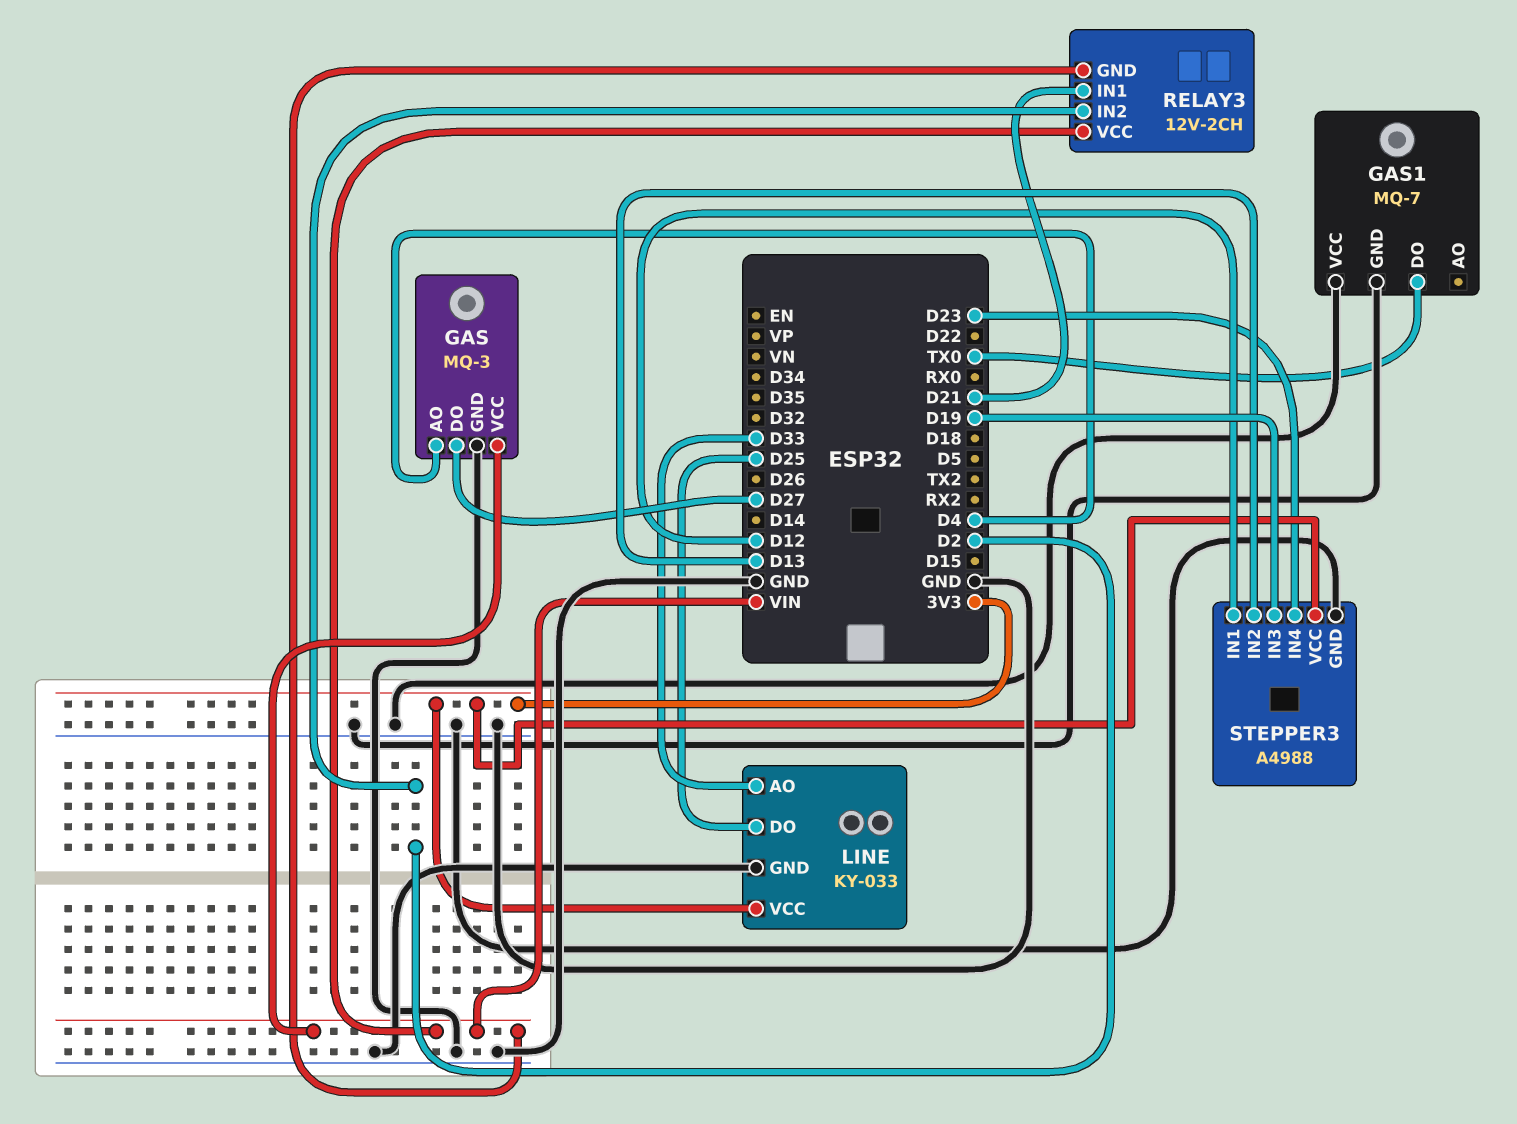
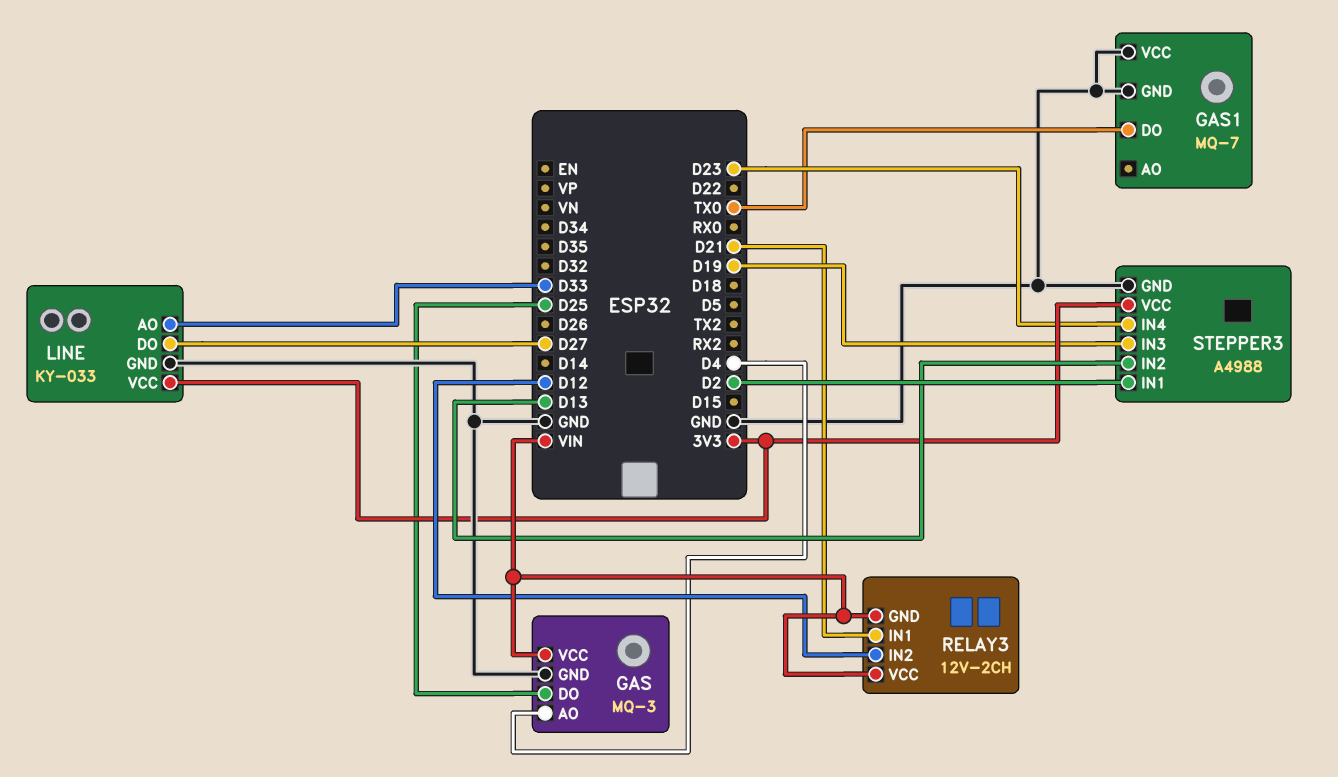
GAS pin DO: D27 -> D25
LINE pin DO: D25 -> D27
RELAY3 pin IN2: D2 -> D12
STEPPER3 pin IN1: D12 -> D2

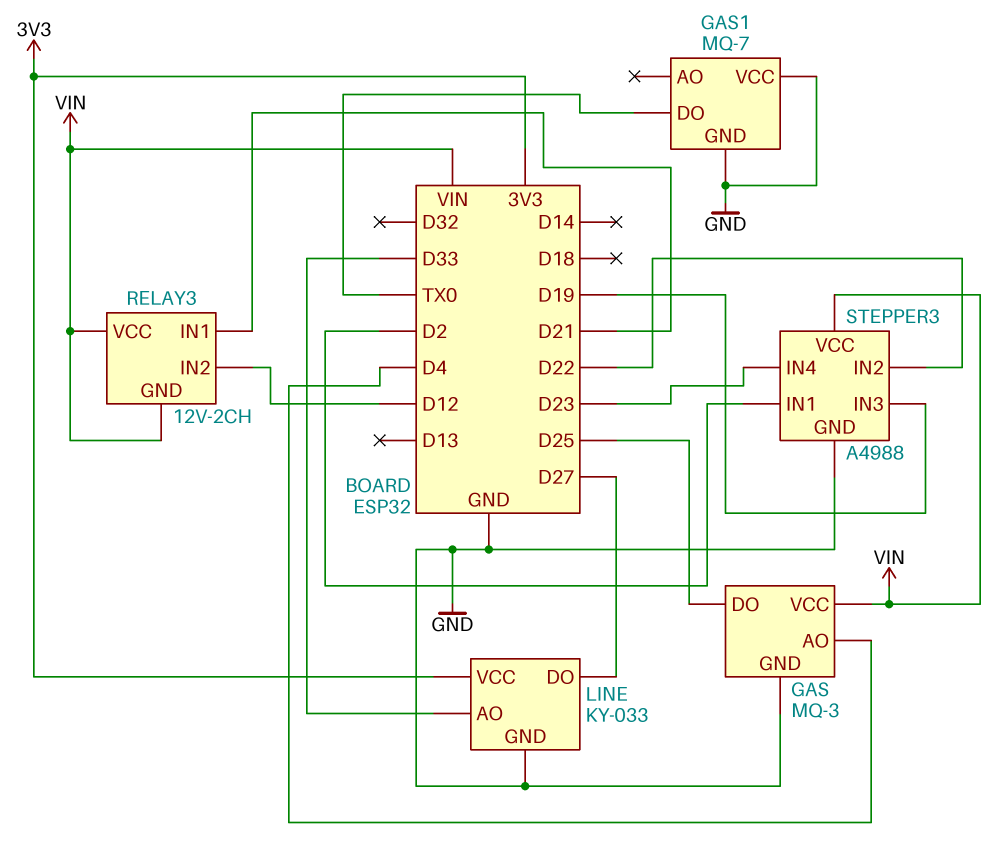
STEPPER3 pin IN2: D13 -> D22
STEPPER3 pin VCC: 3V3 -> VIN

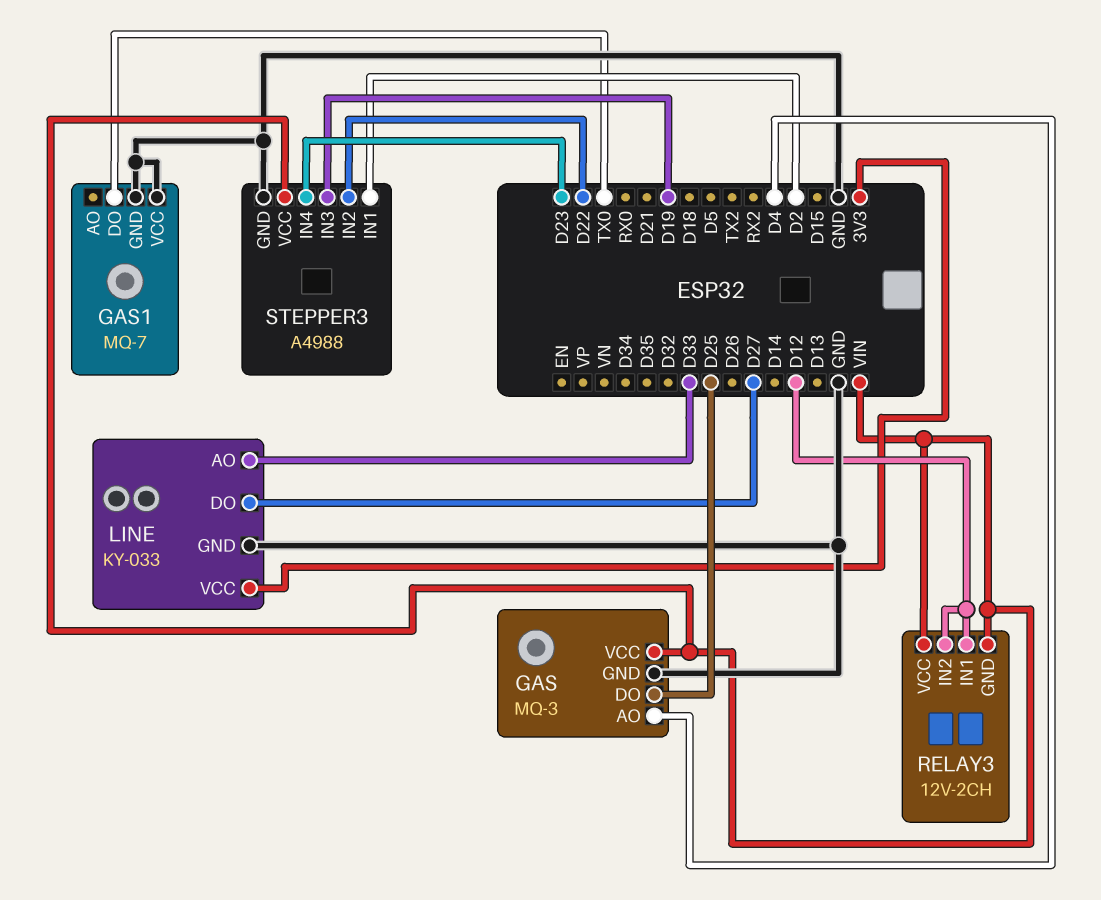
RELAY3 pin IN1: D21 -> D12

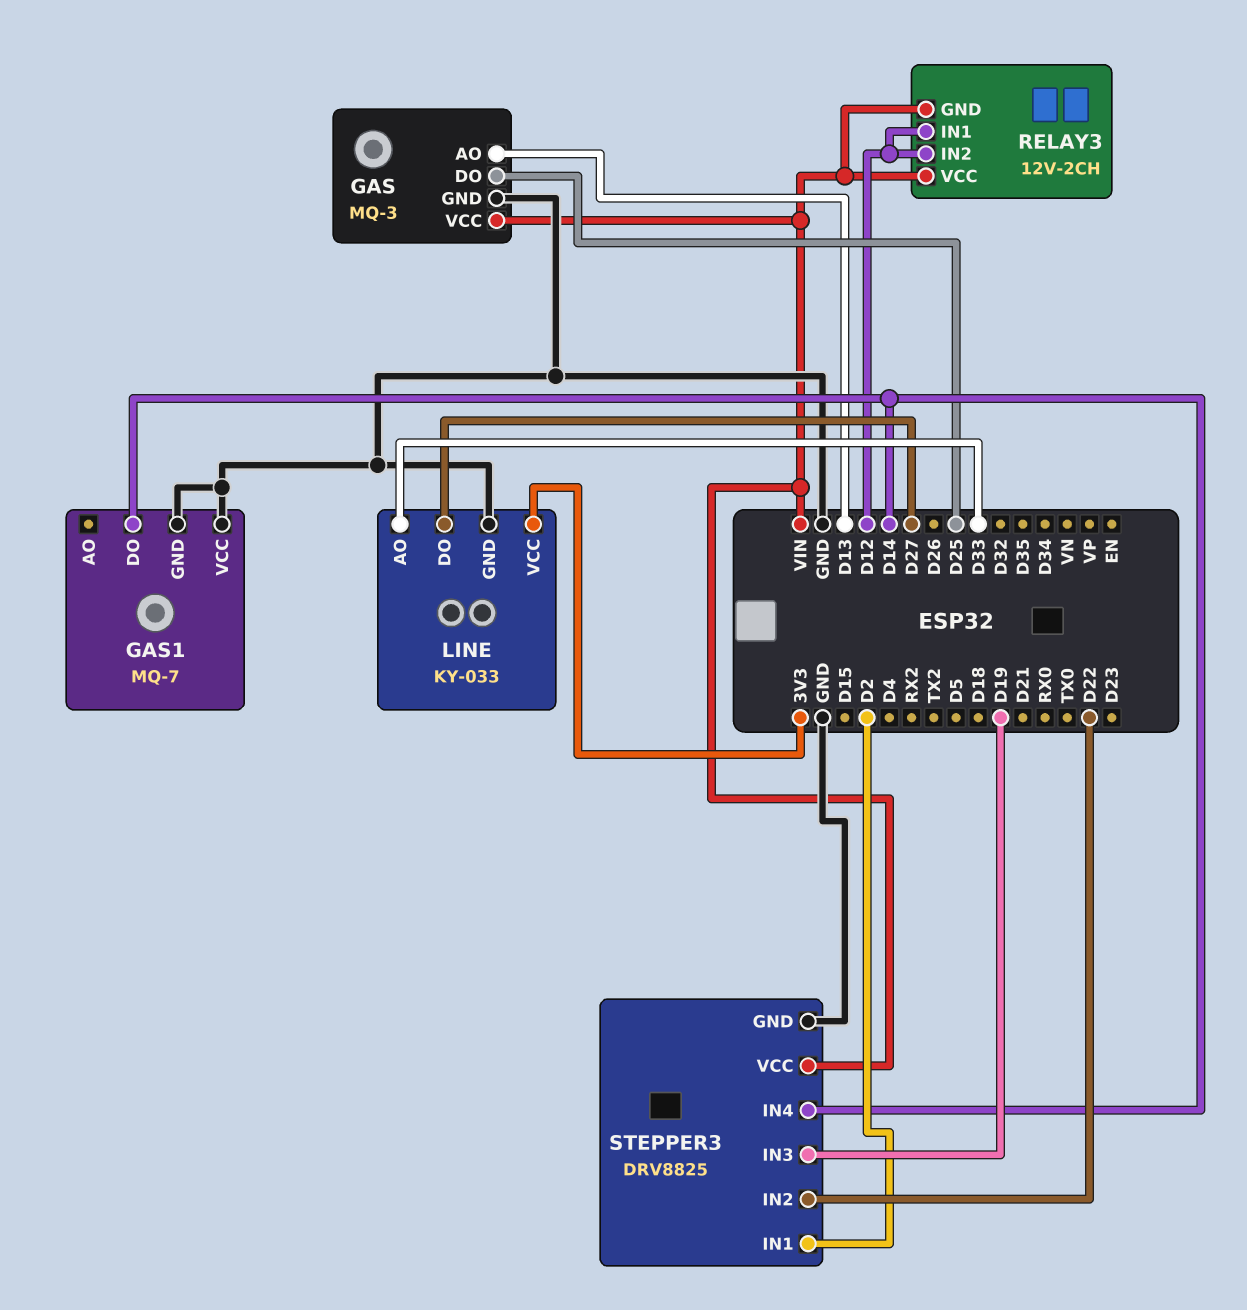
GAS pin AO: D4 -> D13
GAS1 pin DO: TX0 -> D14
STEPPER3: A4988 -> DRV8825
STEPPER3 pin IN4: D23 -> D14

